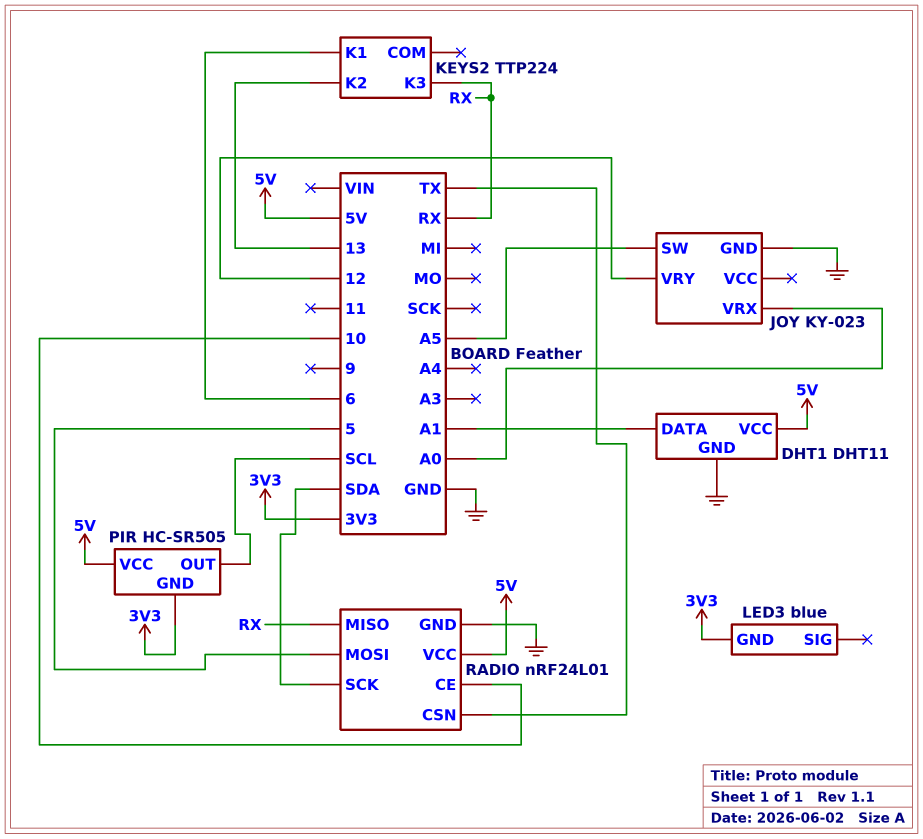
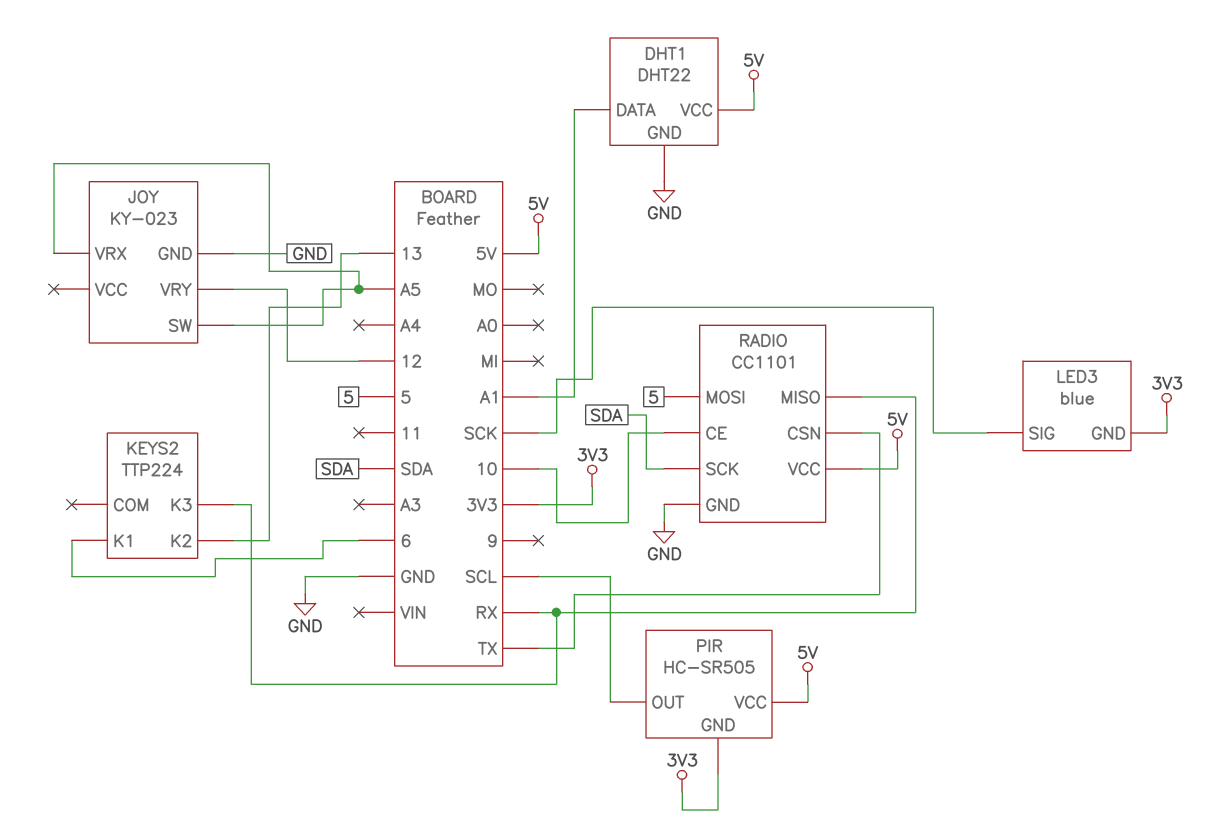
DHT1: DHT11 -> DHT22
JOY pin VRX: A0 -> A5
LED3 pin SIG: none -> SCK
RADIO: nRF24L01 -> CC1101

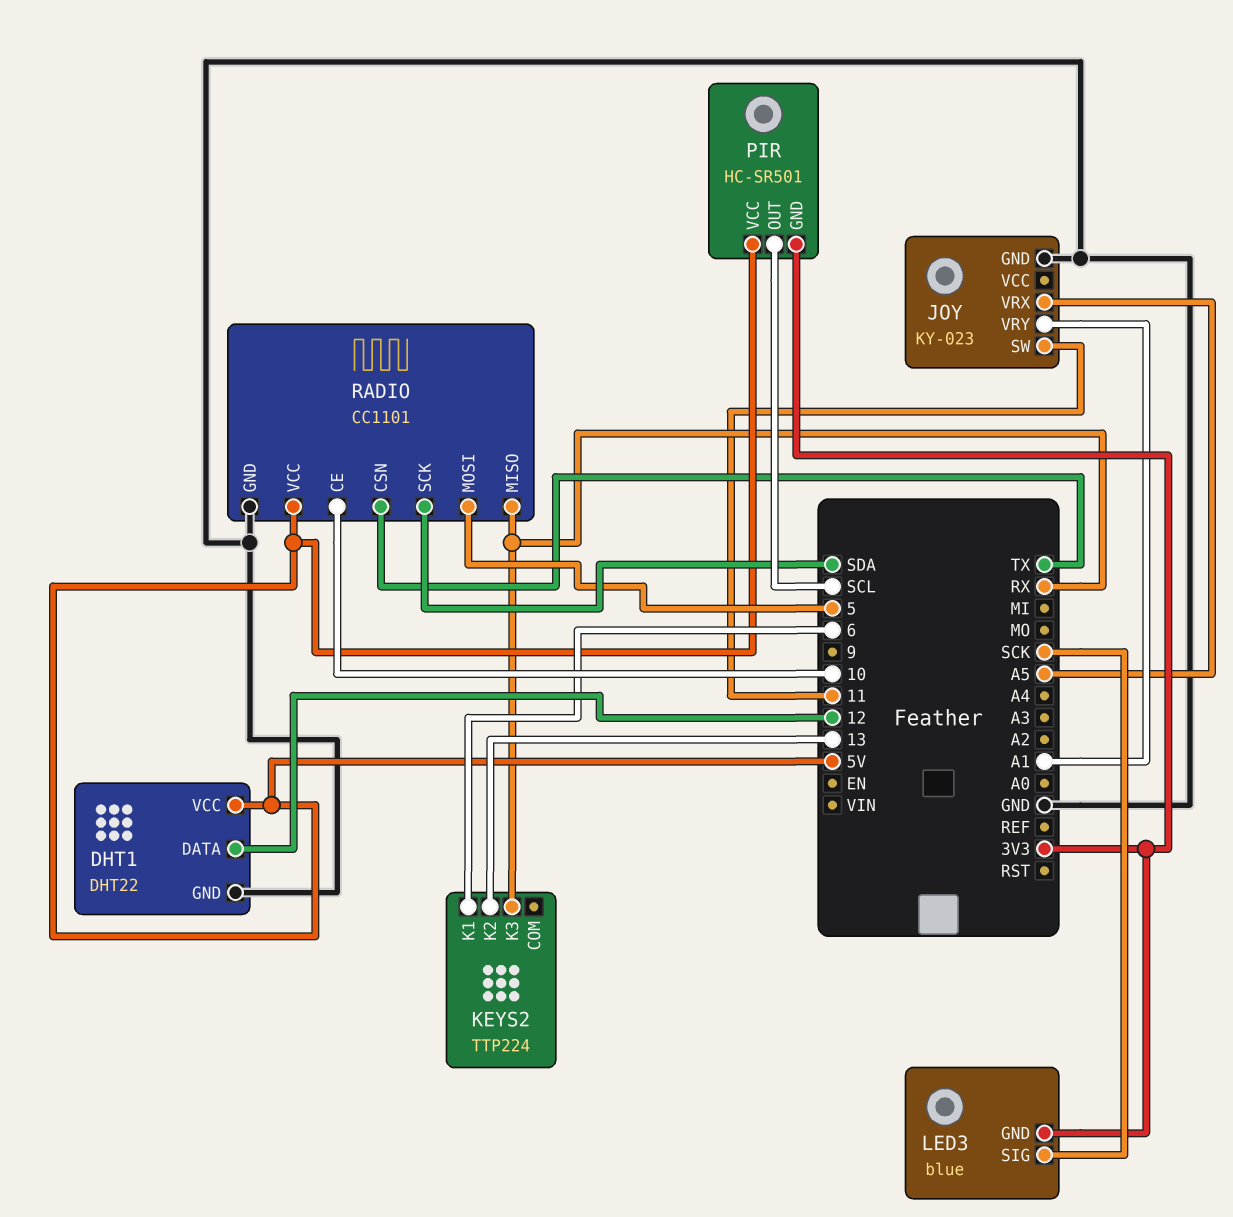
DHT1 pin DATA: A1 -> 12
JOY pin SW: A5 -> 11
JOY pin VRY: 12 -> A1
PIR: HC-SR505 -> HC-SR501

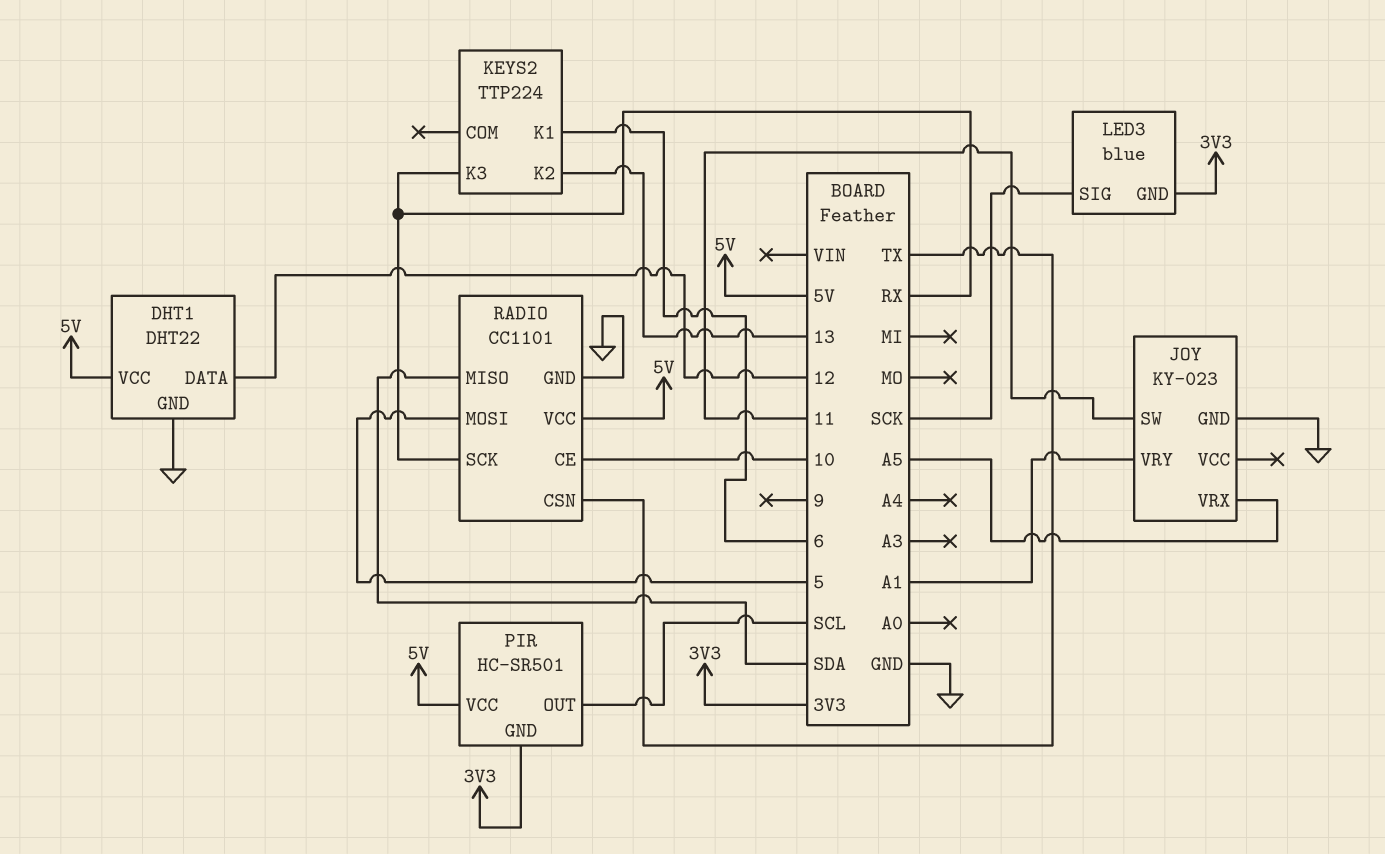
RADIO pin MISO: RX -> SDA
RADIO pin SCK: SDA -> RX

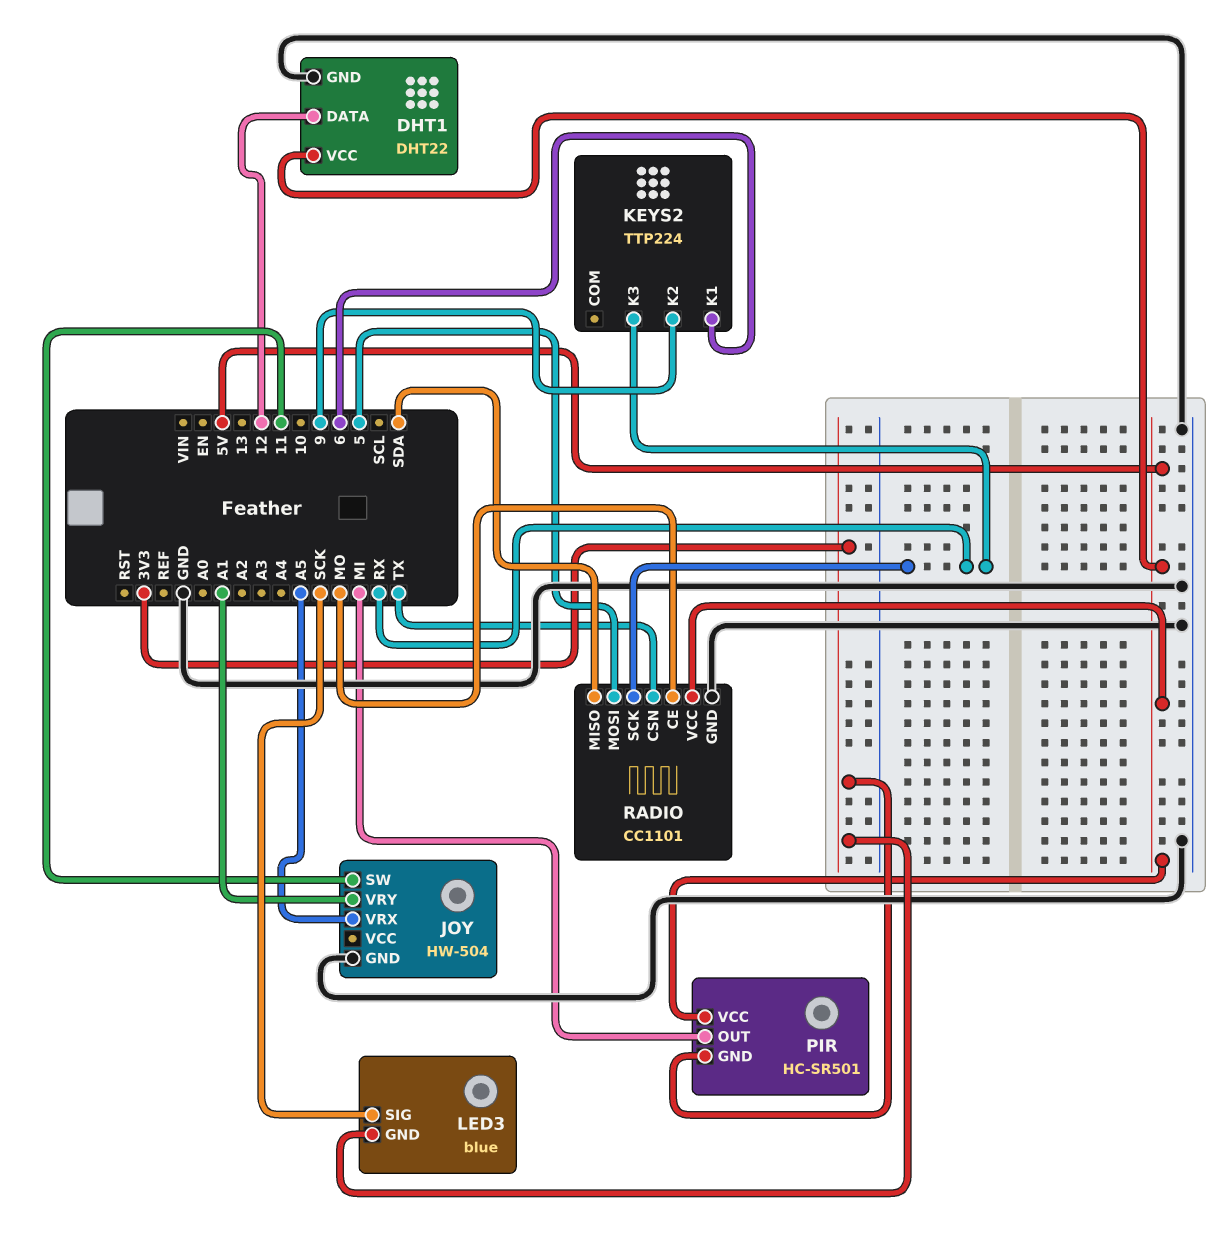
JOY: KY-023 -> HW-504
KEYS2 pin K2: 13 -> 9
PIR pin OUT: SCL -> MI
RADIO pin CE: 10 -> MO

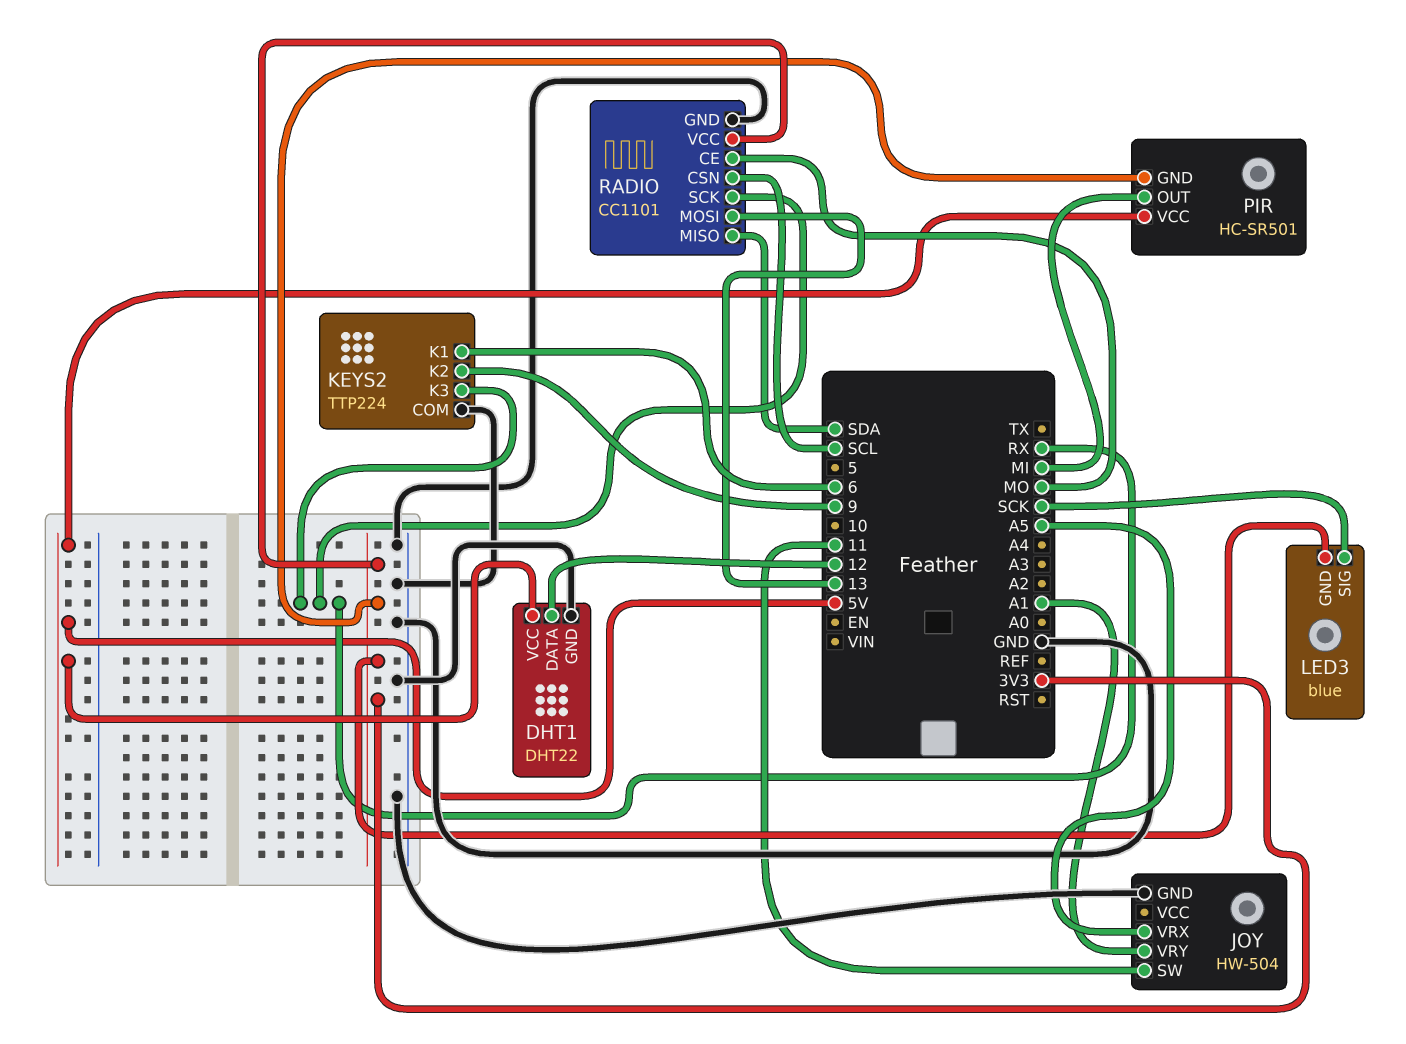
KEYS2 pin COM: none -> GND
RADIO pin CSN: TX -> SCL
RADIO pin MOSI: 5 -> 13
RADIO pin VCC: 5V -> 3V3

